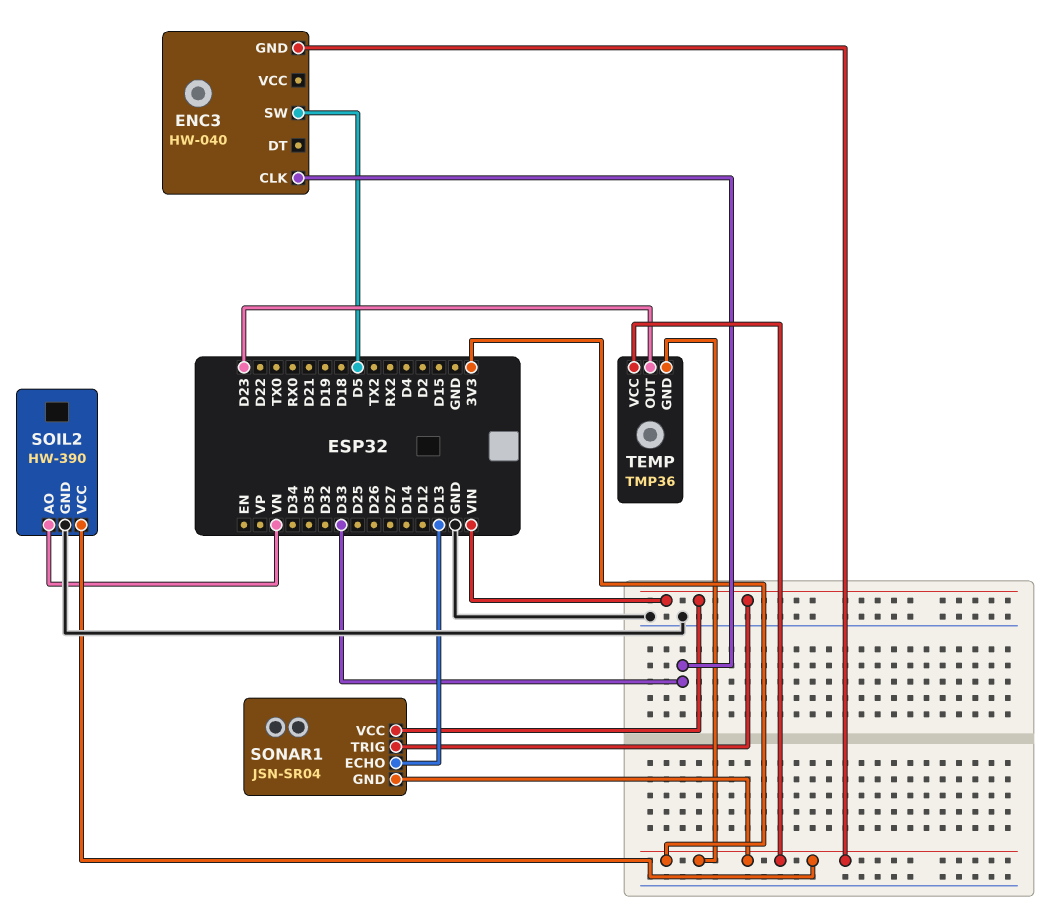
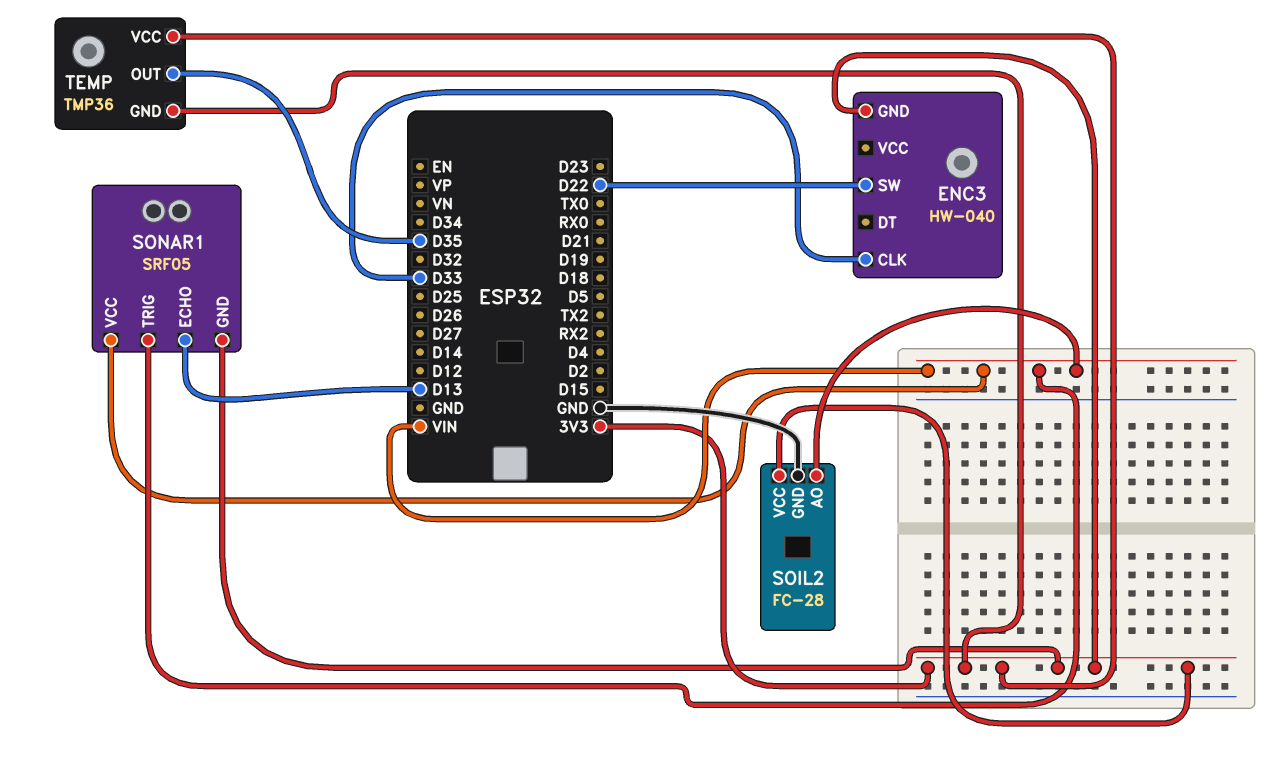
ENC3 pin SW: D5 -> D22
SOIL2: HW-390 -> FC-28
SOIL2 pin AO: VN -> VIN
SONAR1: JSN-SR04 -> SRF05
TEMP pin OUT: D23 -> D35

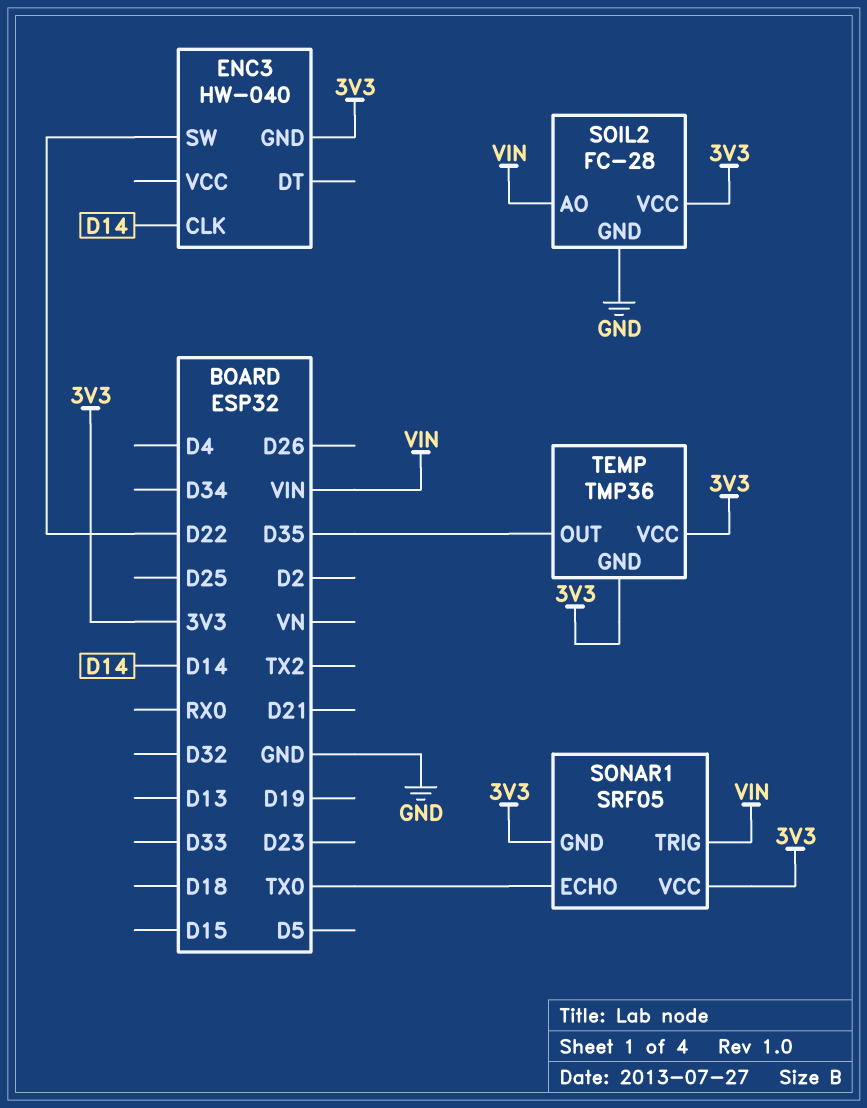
ENC3 pin CLK: D33 -> D14
SONAR1 pin ECHO: D13 -> TX0
SONAR1 pin VCC: VIN -> 3V3

